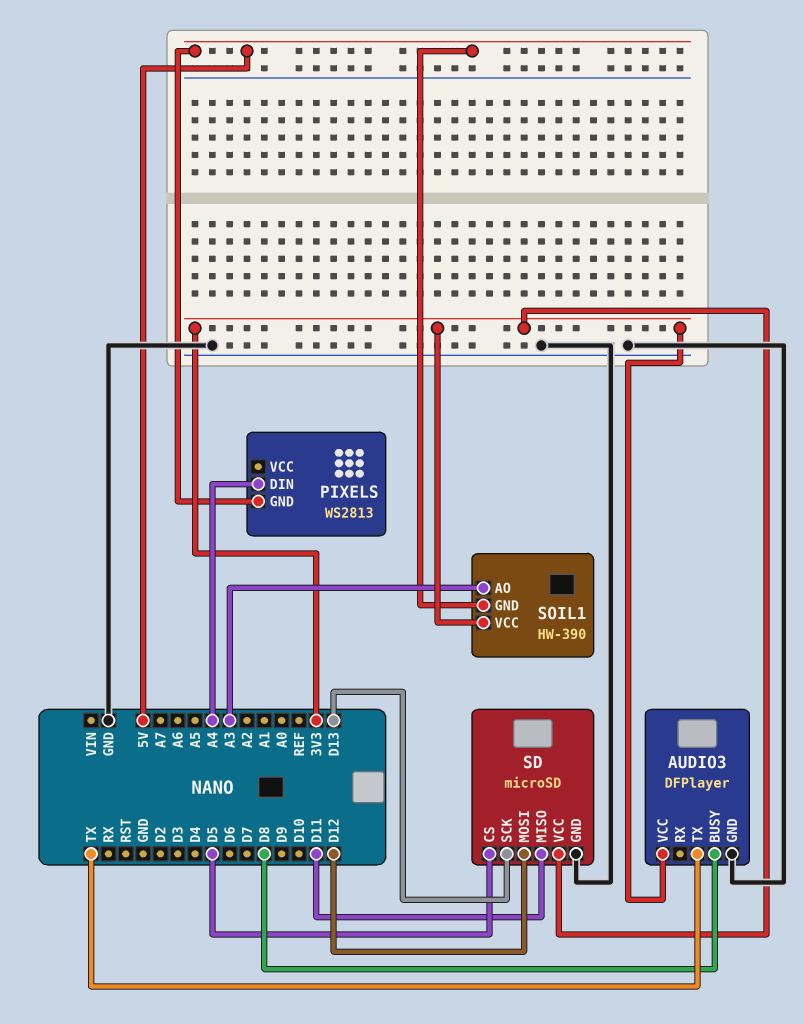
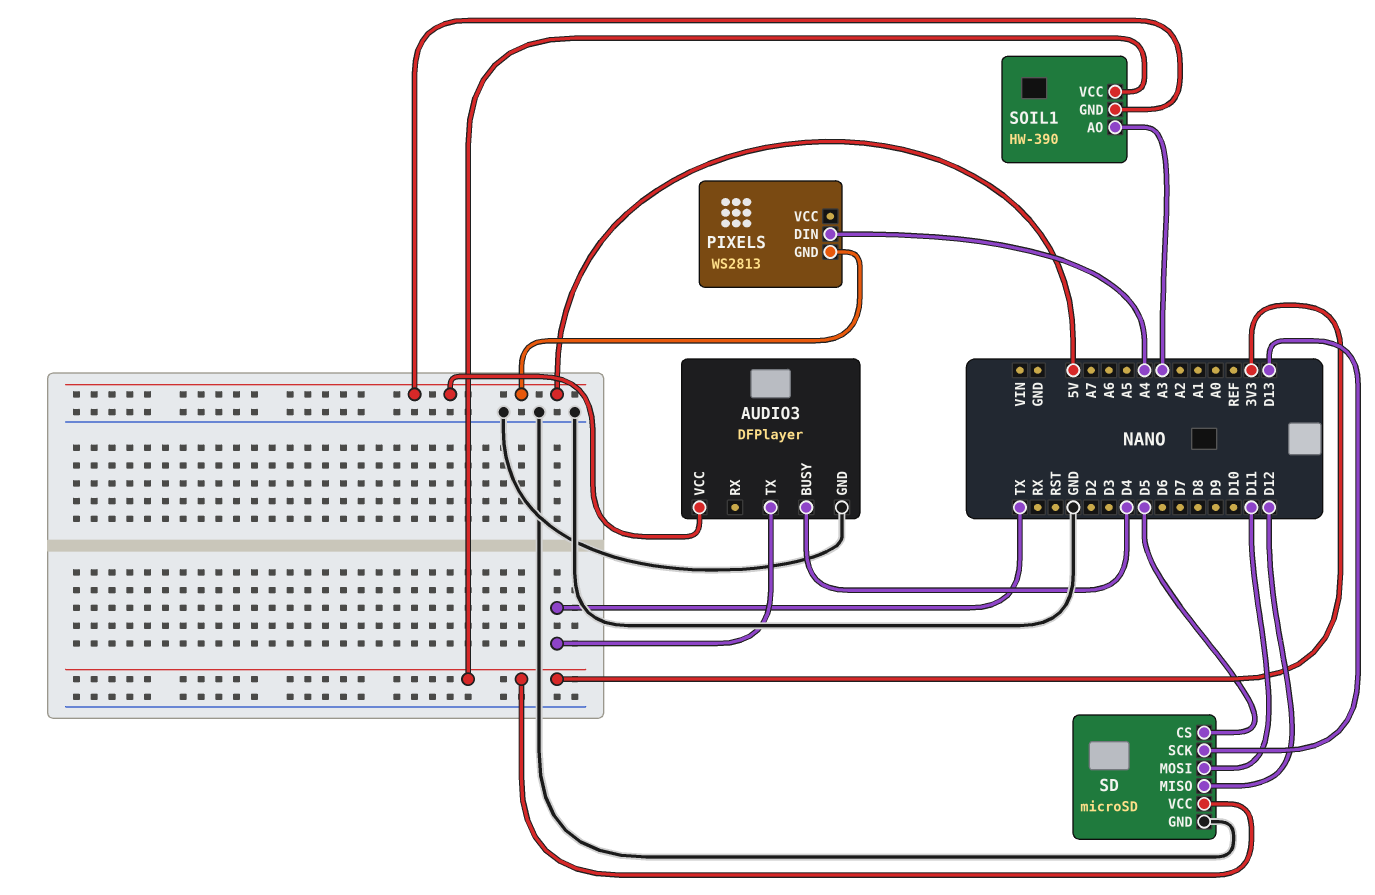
AUDIO3 pin BUSY: D8 -> D4
AUDIO3 pin VCC: 3V3 -> 5V
SD pin MISO: D11 -> D12
SD pin MOSI: D12 -> D11

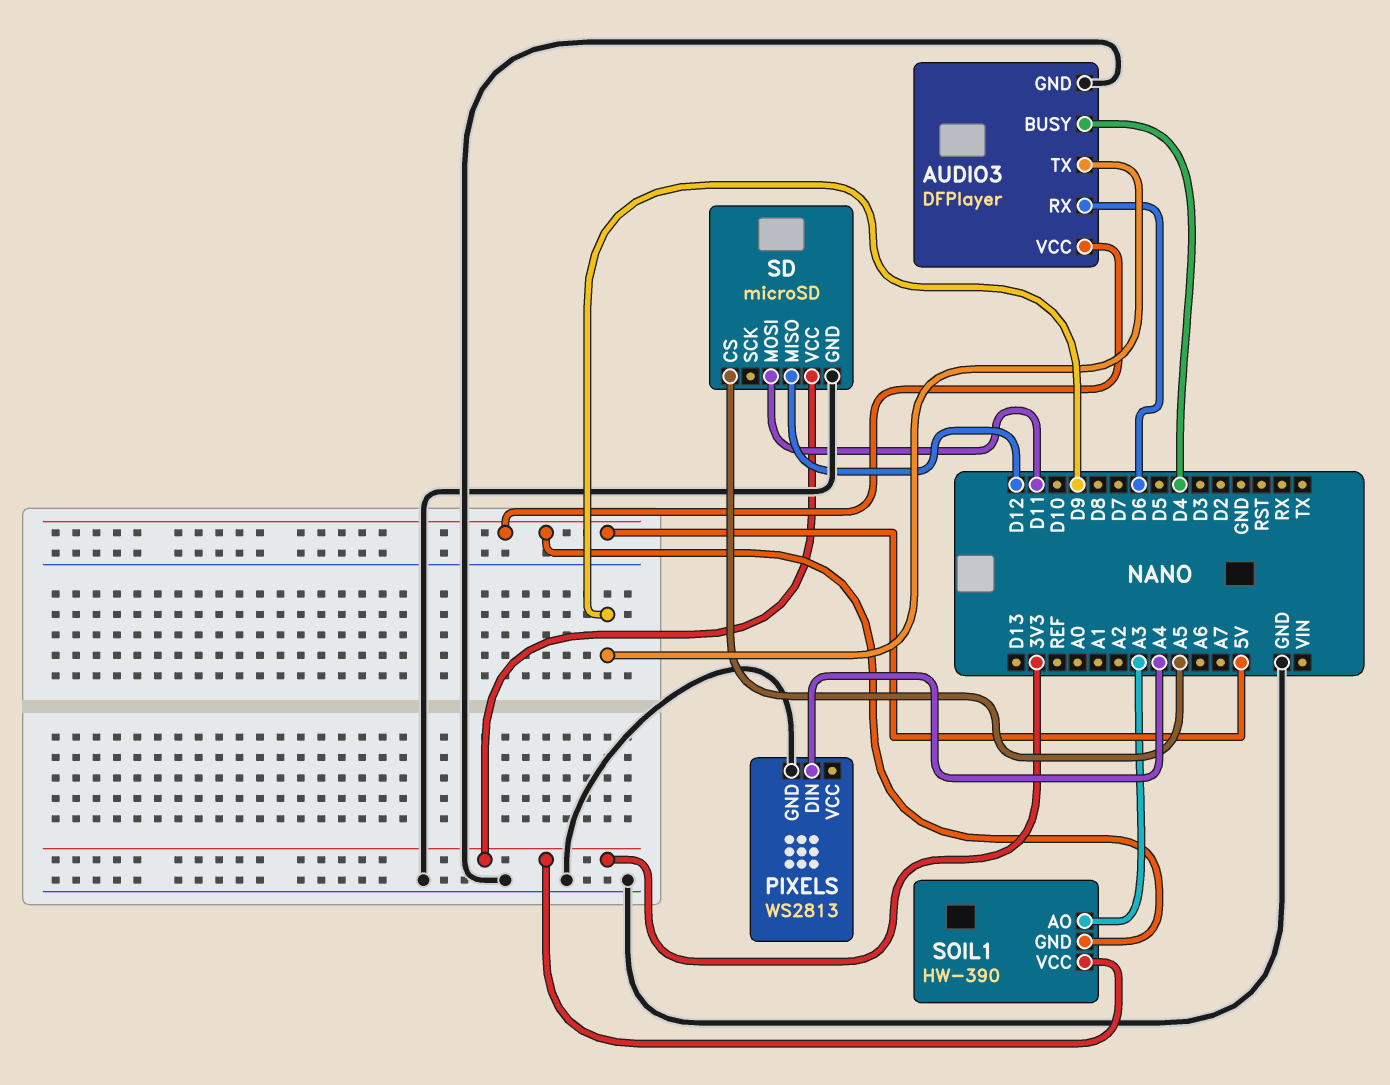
AUDIO3 pin RX: none -> D6
AUDIO3 pin TX: TX -> D9
PIXELS pin GND: 5V -> GND
SD pin CS: D5 -> A5
SD pin SCK: D13 -> none

